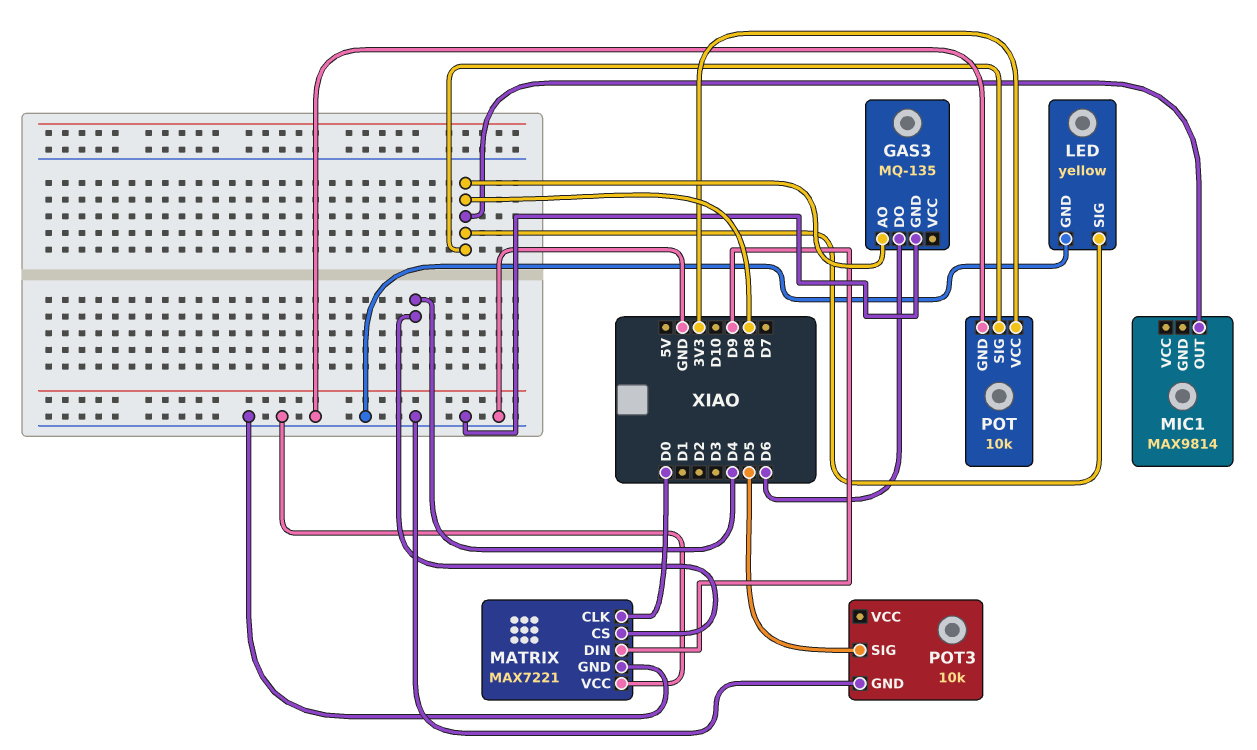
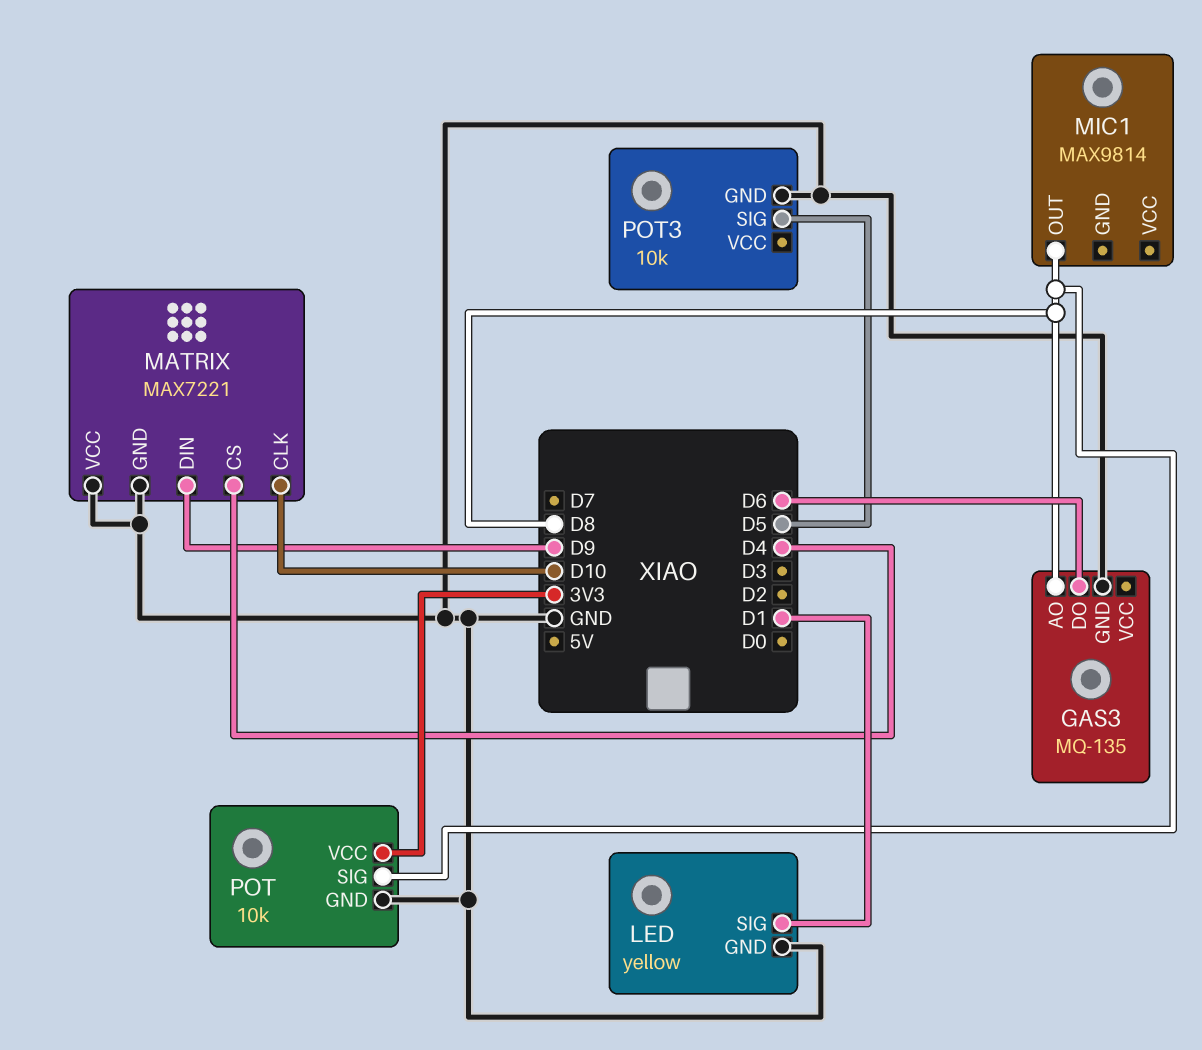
LED pin SIG: D8 -> D1
MATRIX pin CLK: D0 -> D10

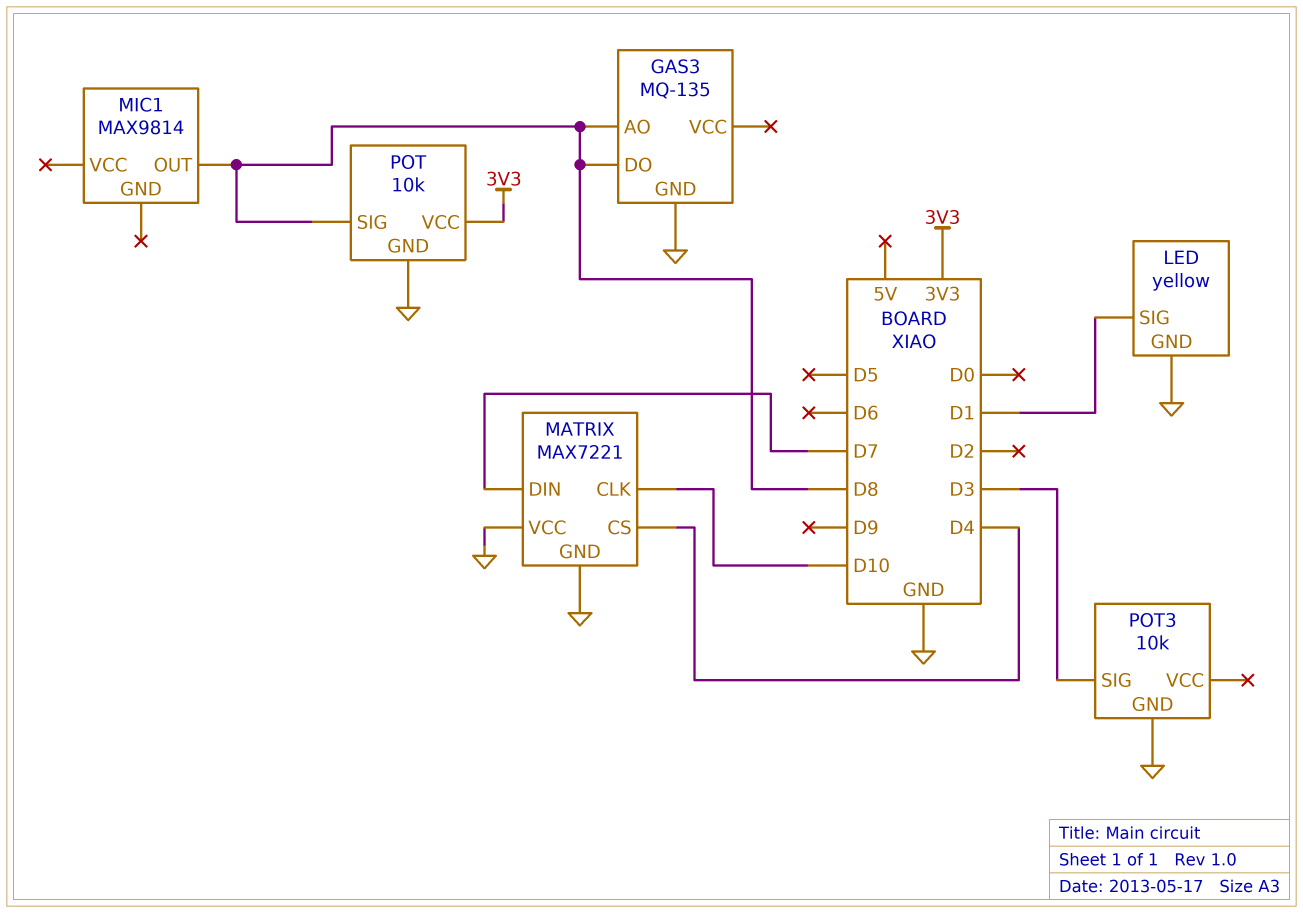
GAS3 pin DO: D6 -> D8
MATRIX pin DIN: D9 -> D7
POT3 pin SIG: D5 -> D3

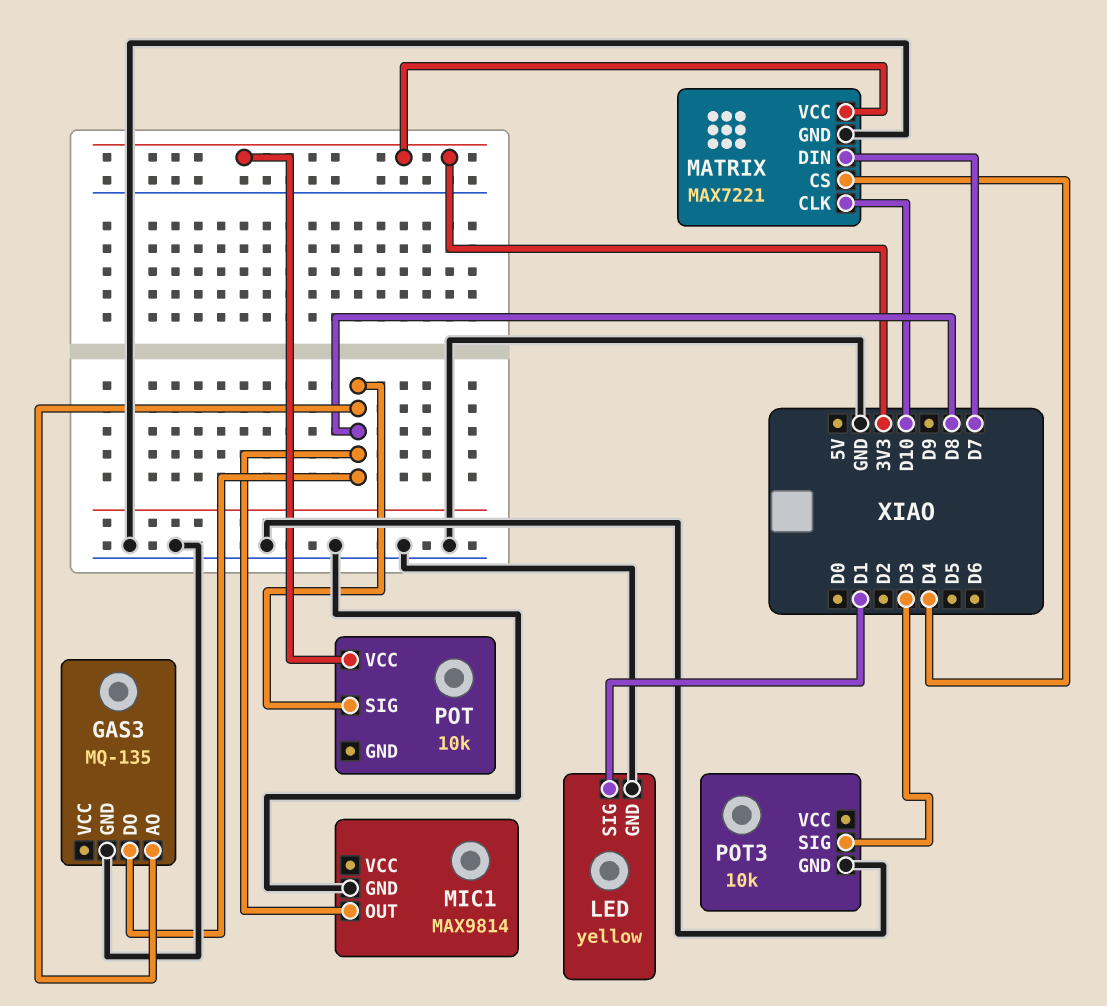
MATRIX pin VCC: GND -> 3V3
MIC1 pin GND: none -> GND
POT pin GND: GND -> none

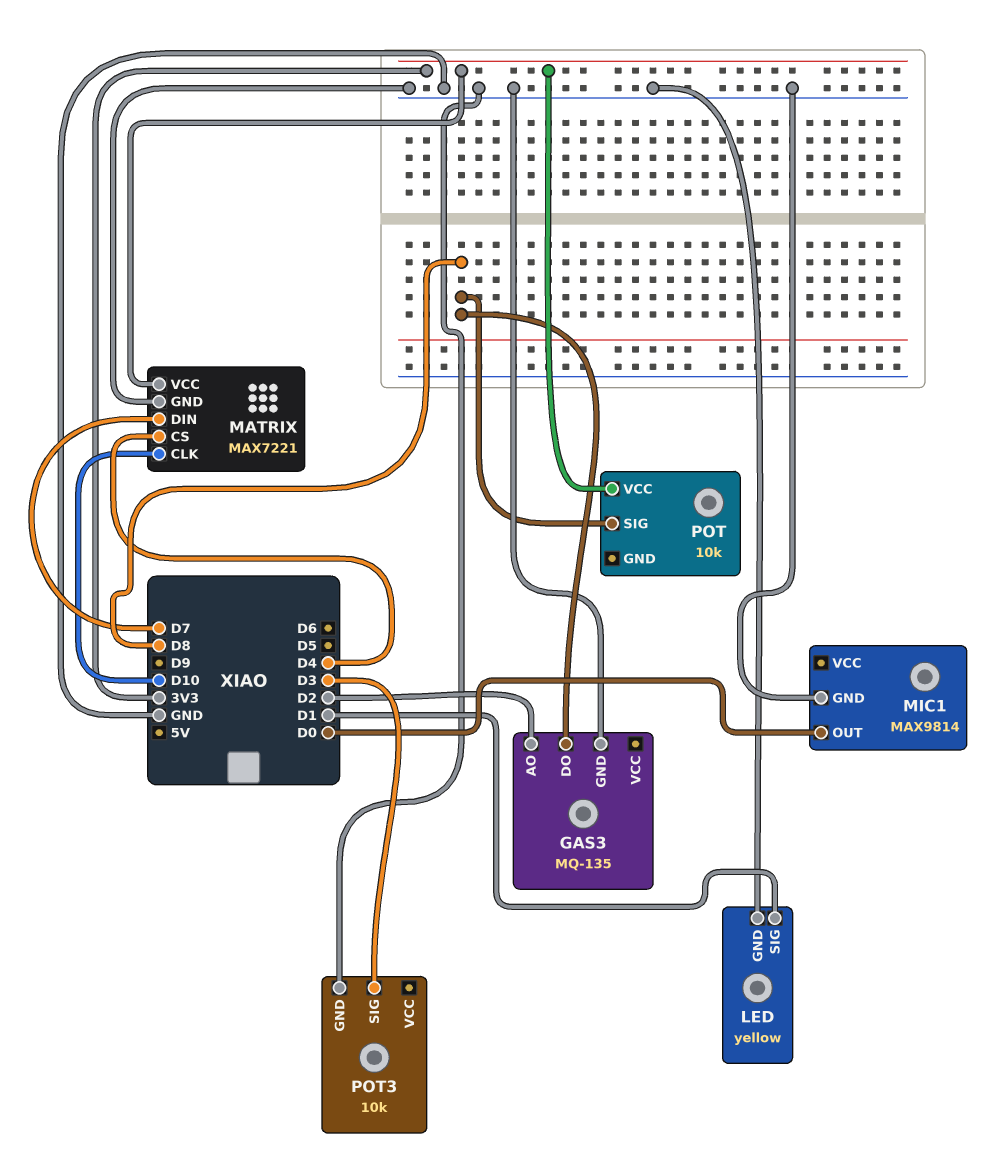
GAS3 pin AO: D8 -> D2
MIC1 pin OUT: D8 -> D0

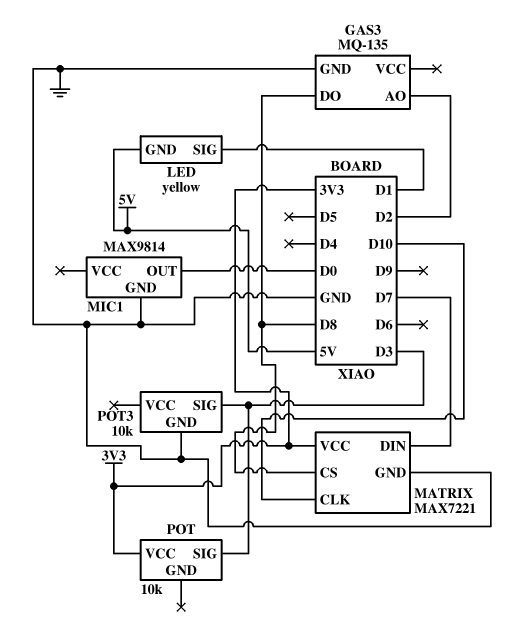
LED pin GND: GND -> 5V
MATRIX pin CS: D4 -> D8
POT pin SIG: D8 -> D3

